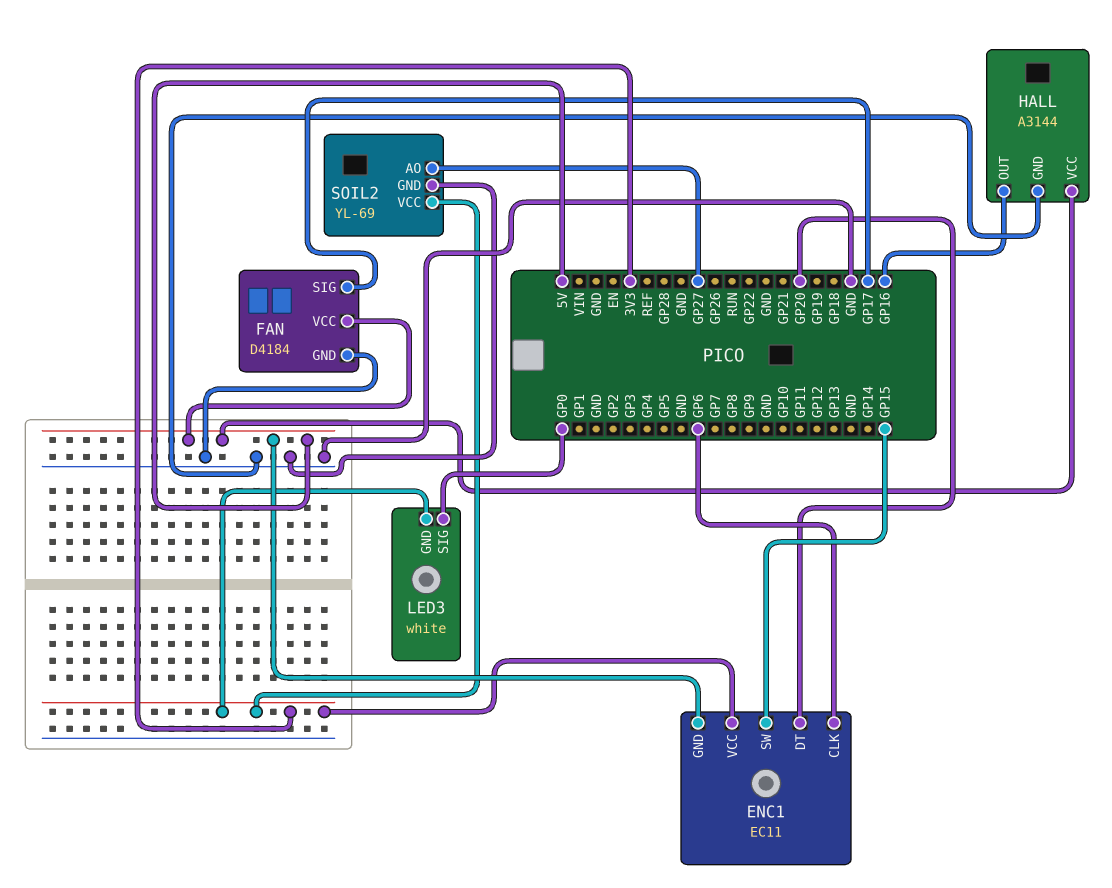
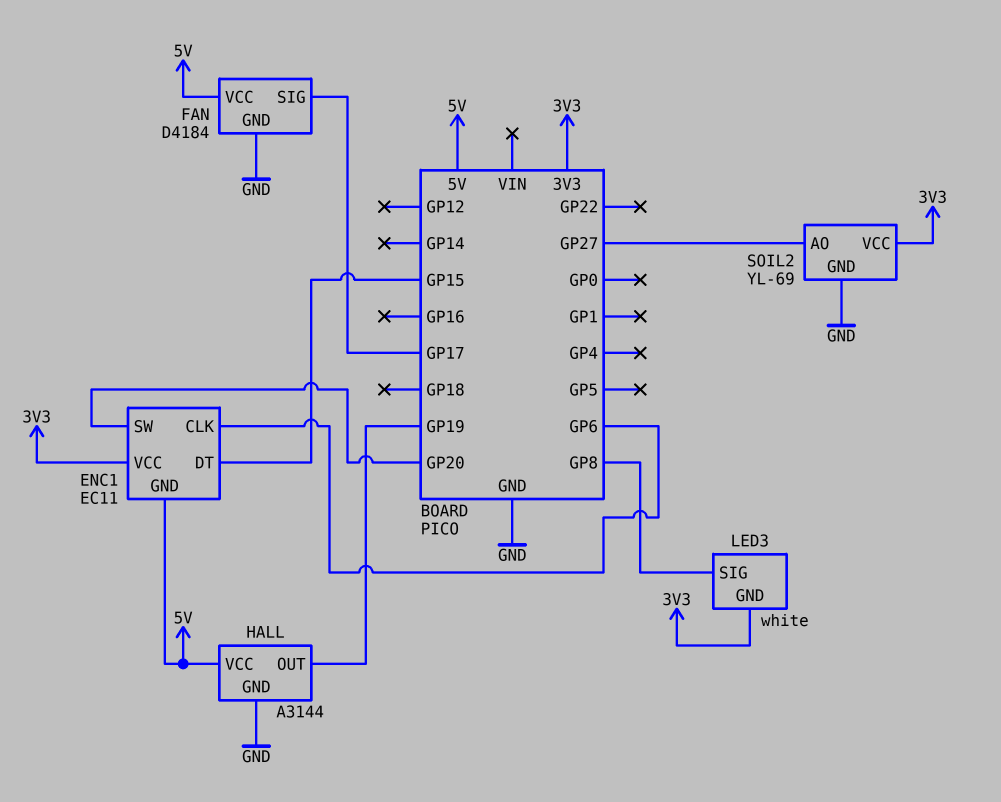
ENC1 pin DT: GP20 -> GP15
ENC1 pin SW: GP15 -> GP20
HALL pin OUT: GP16 -> GP19
LED3 pin SIG: GP0 -> GP8

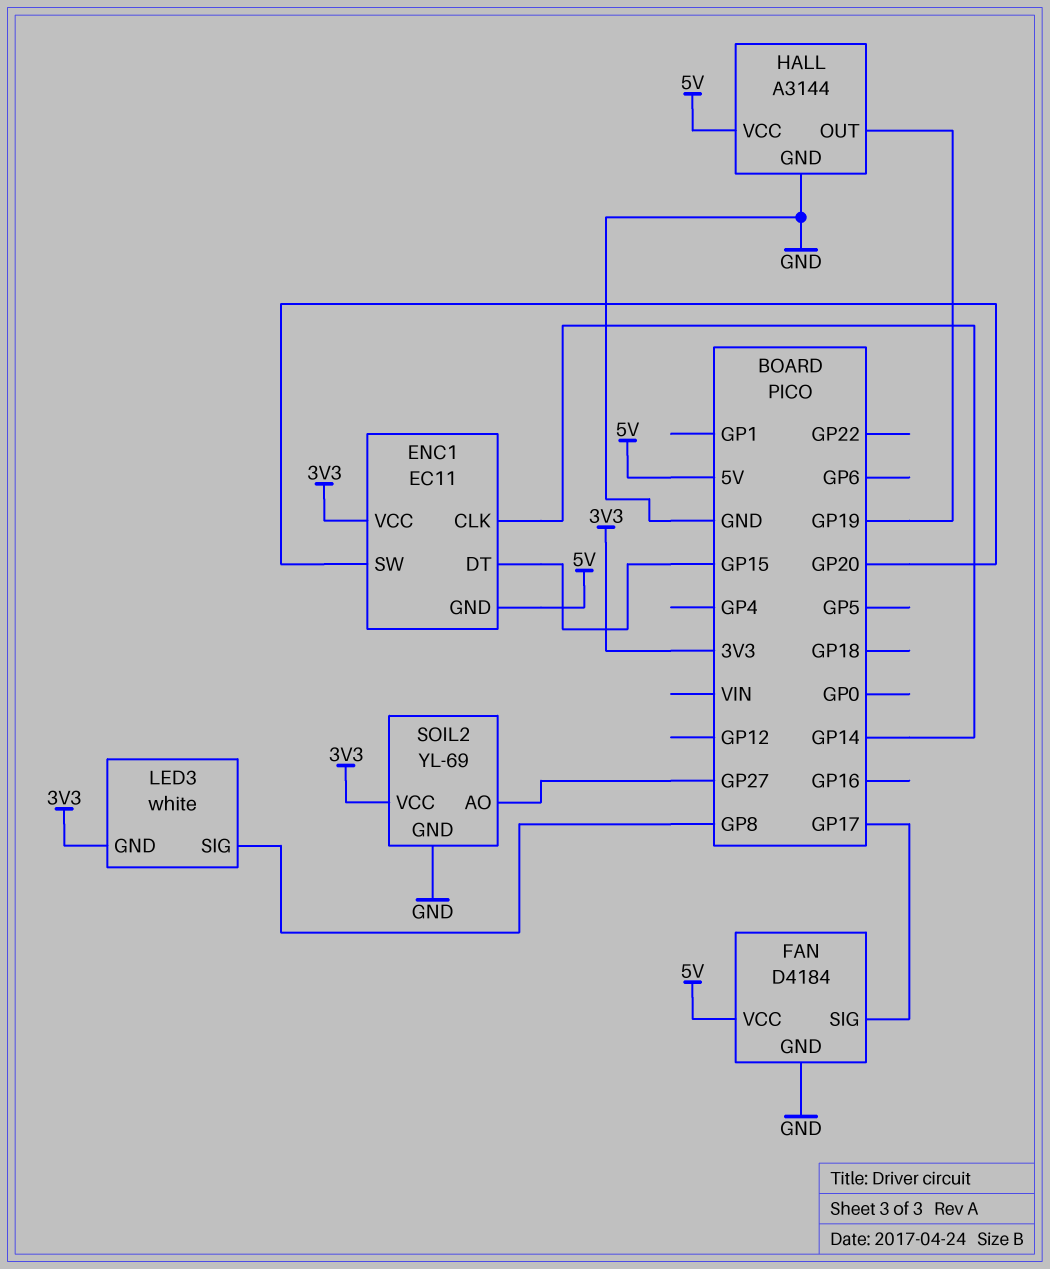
ENC1 pin CLK: GP6 -> GP14

